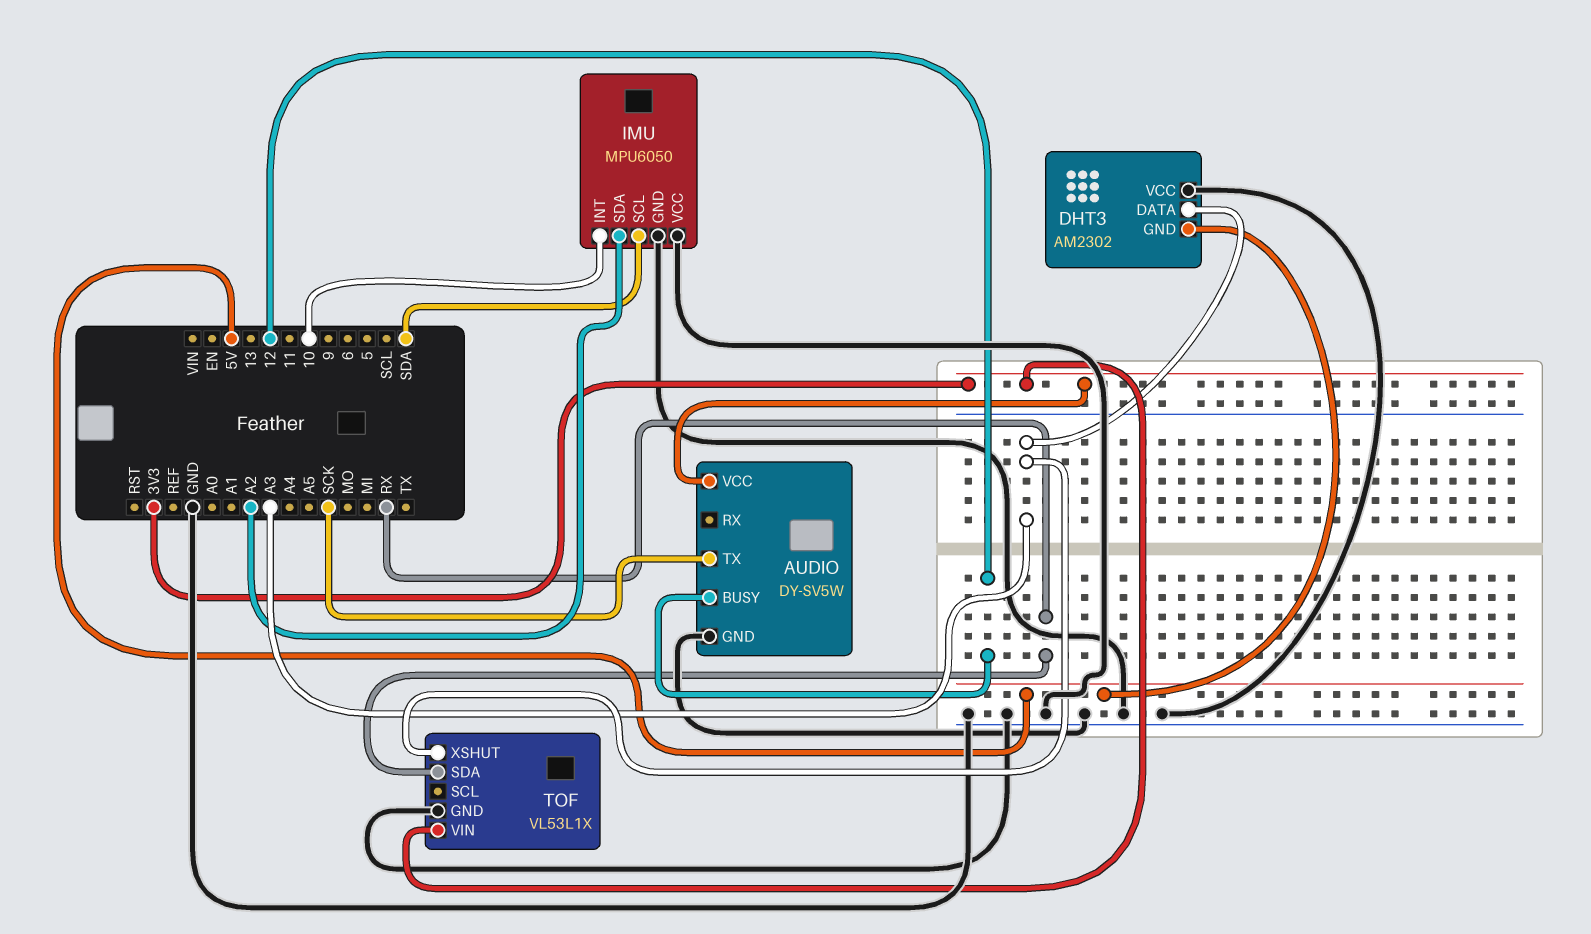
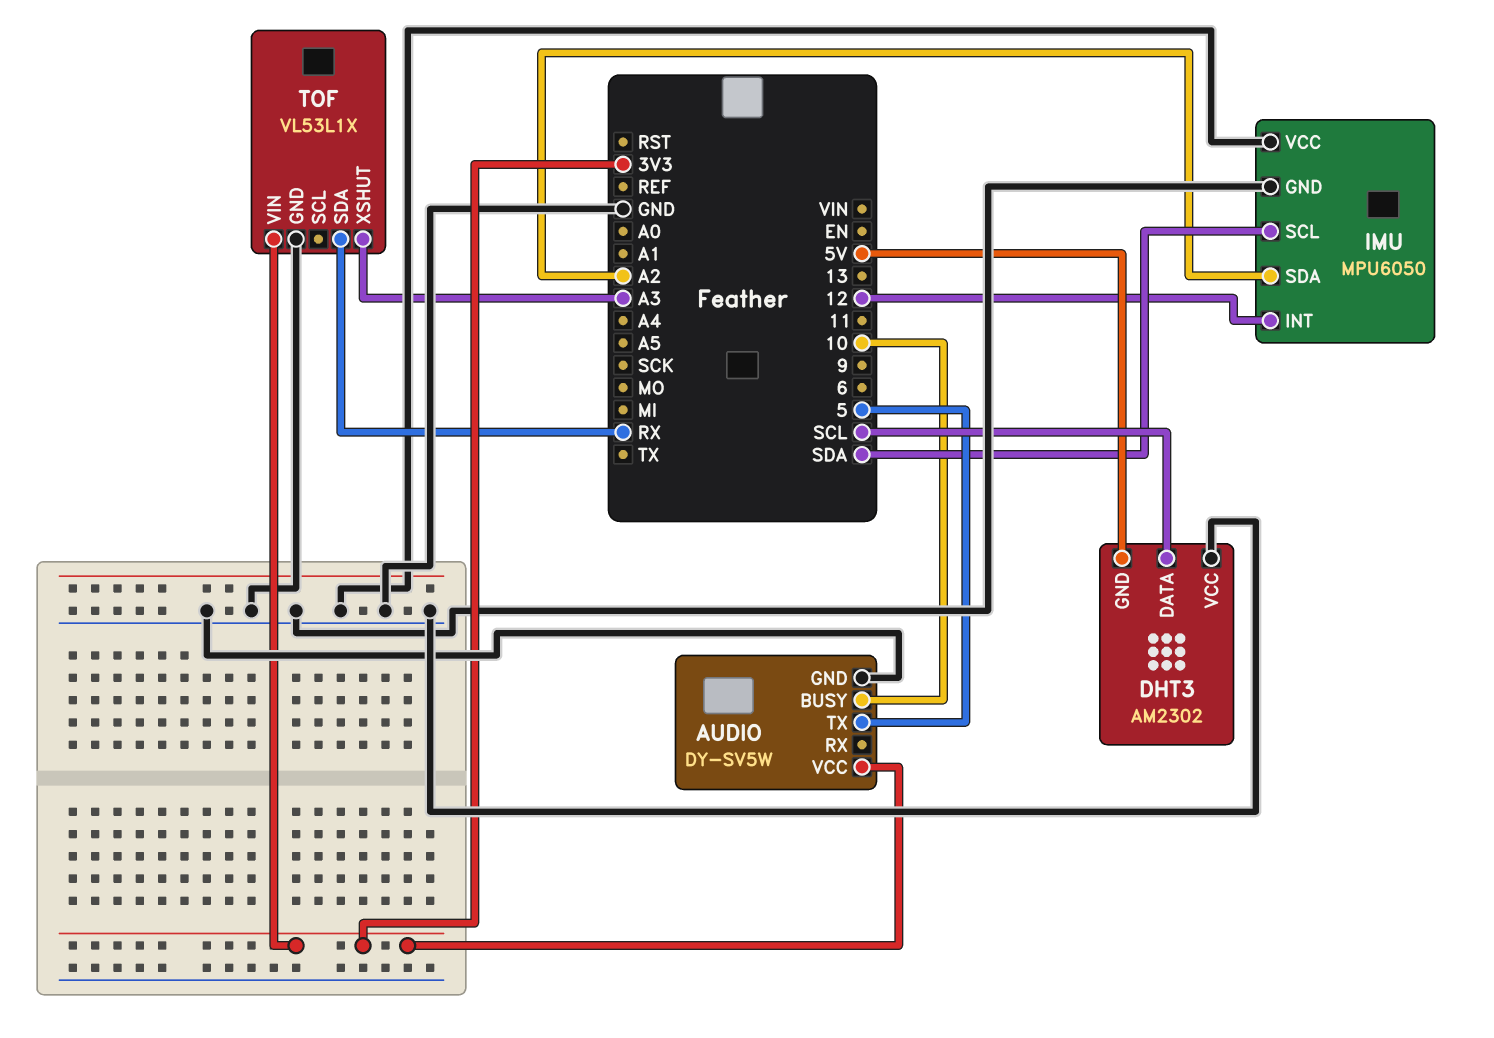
AUDIO pin BUSY: 12 -> 10
AUDIO pin TX: SCK -> 5
DHT3 pin DATA: A3 -> SCL
IMU pin INT: 10 -> 12

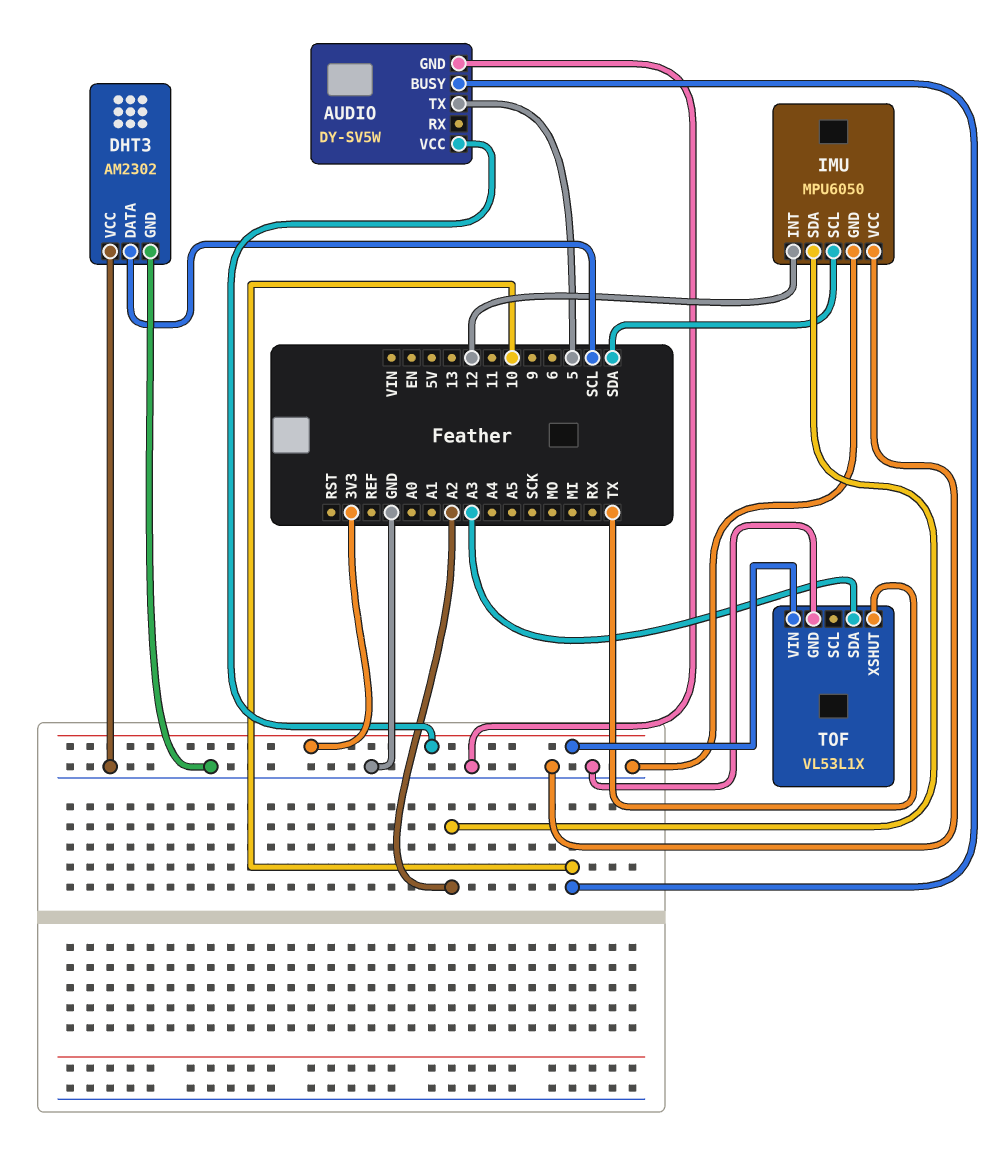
DHT3 pin GND: 5V -> GND
TOF pin SDA: RX -> A3
TOF pin XSHUT: A3 -> TX

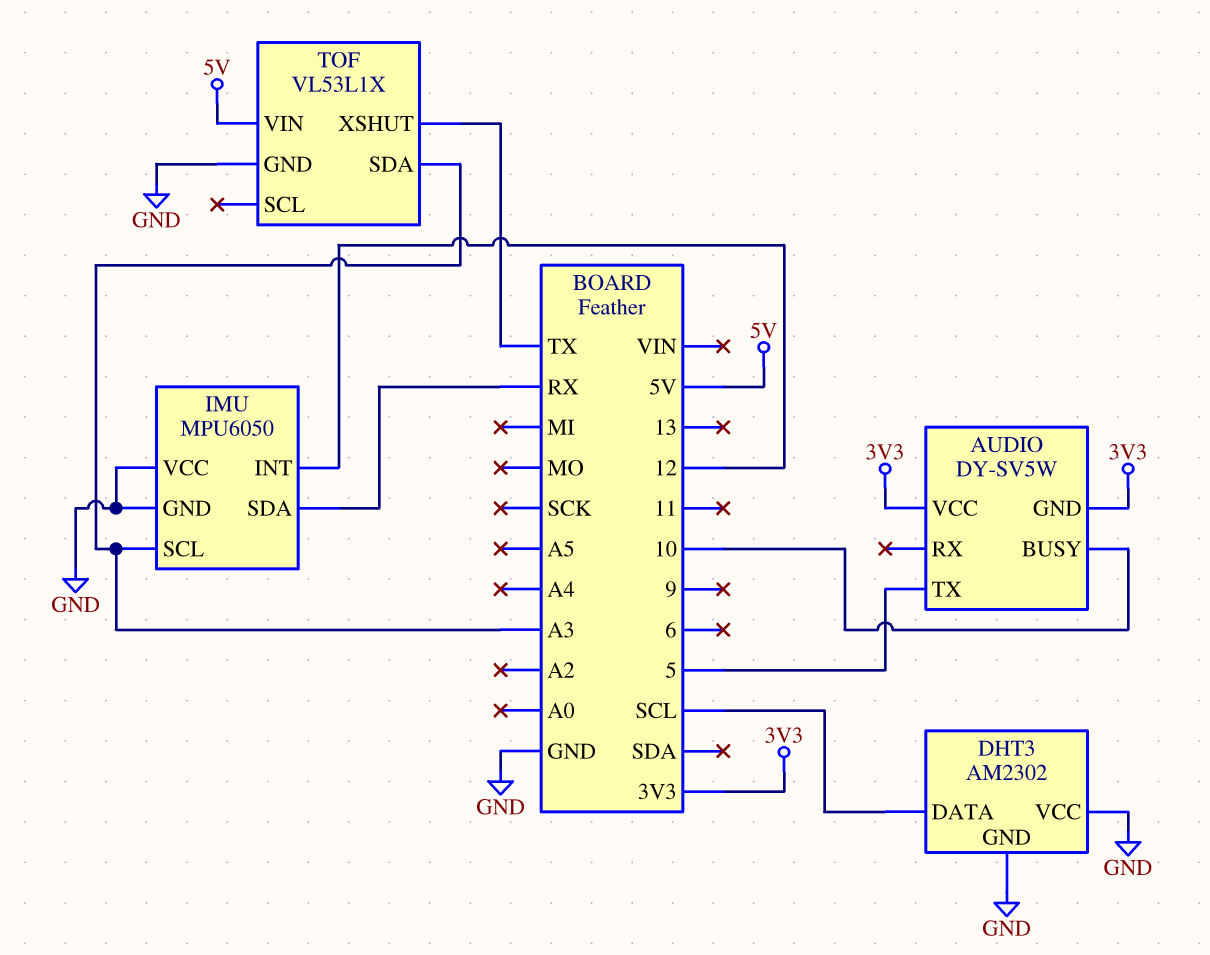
AUDIO pin GND: GND -> 3V3
IMU pin SCL: SDA -> A3
IMU pin SDA: A2 -> RX
TOF pin VIN: 3V3 -> 5V

